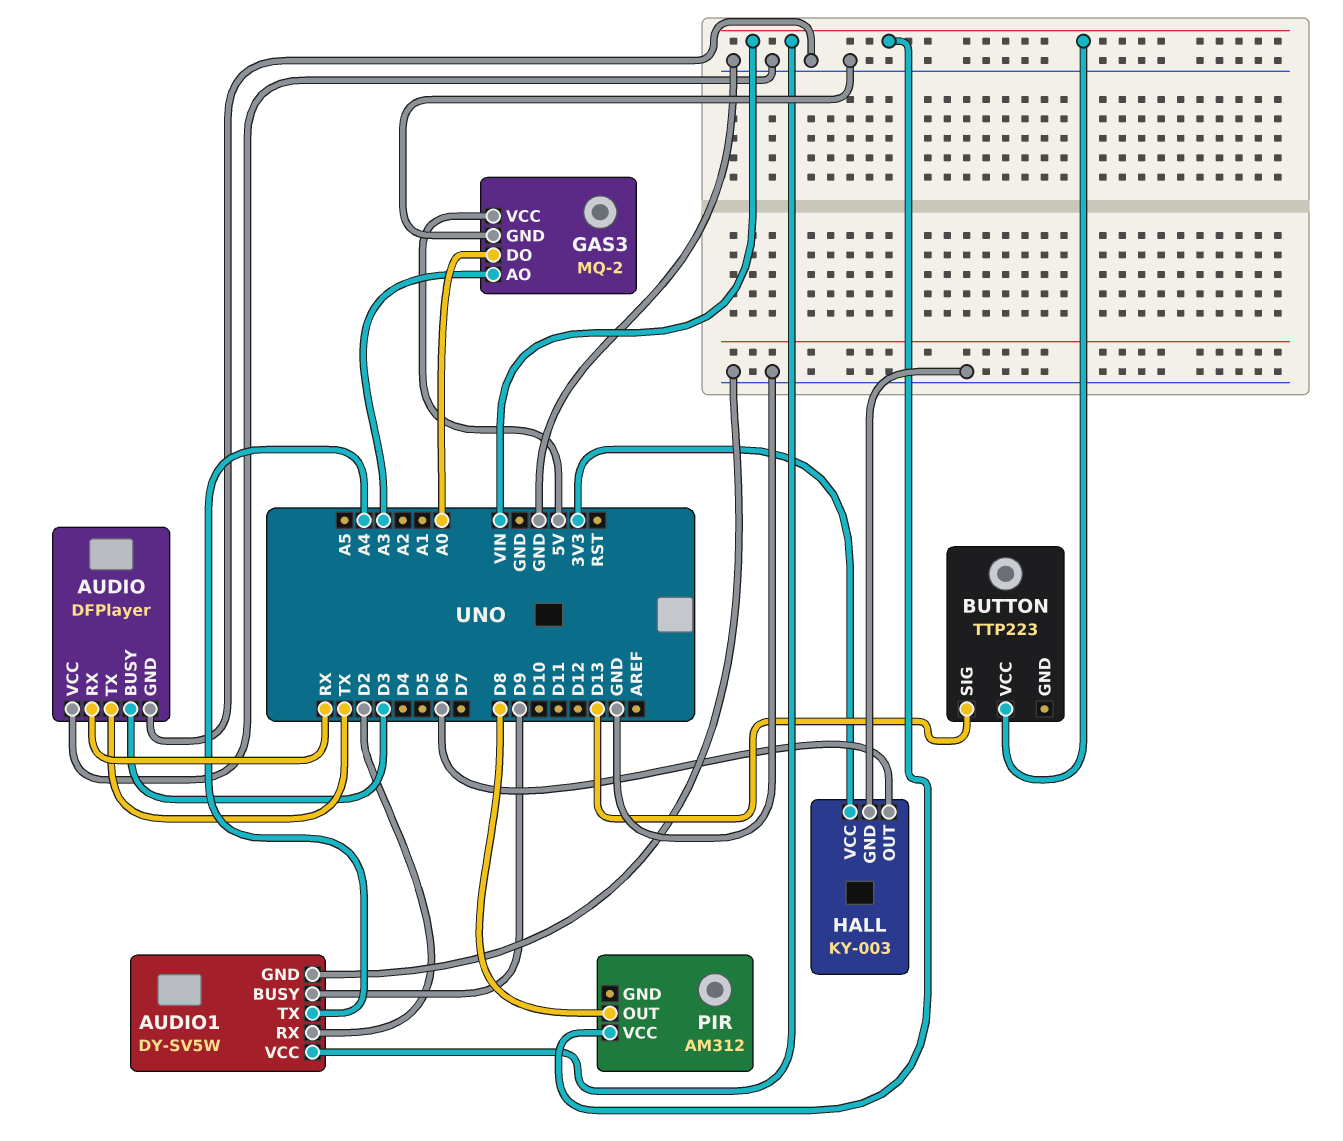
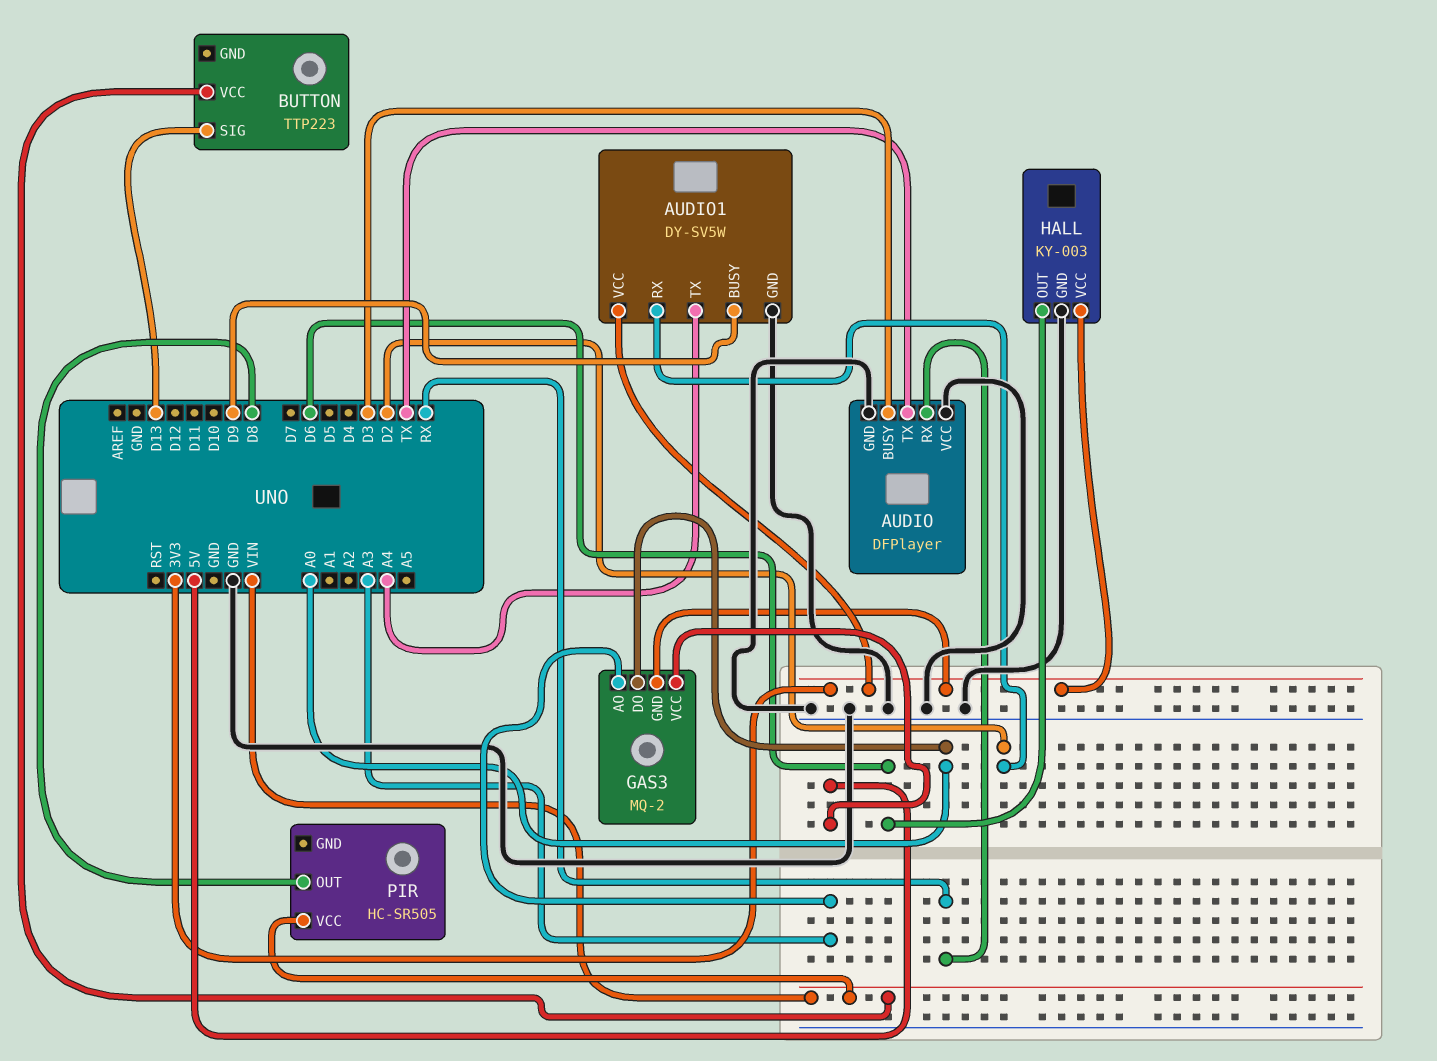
AUDIO1 pin VCC: VIN -> 3V3
GAS3 pin GND: GND -> 3V3
PIR: AM312 -> HC-SR505

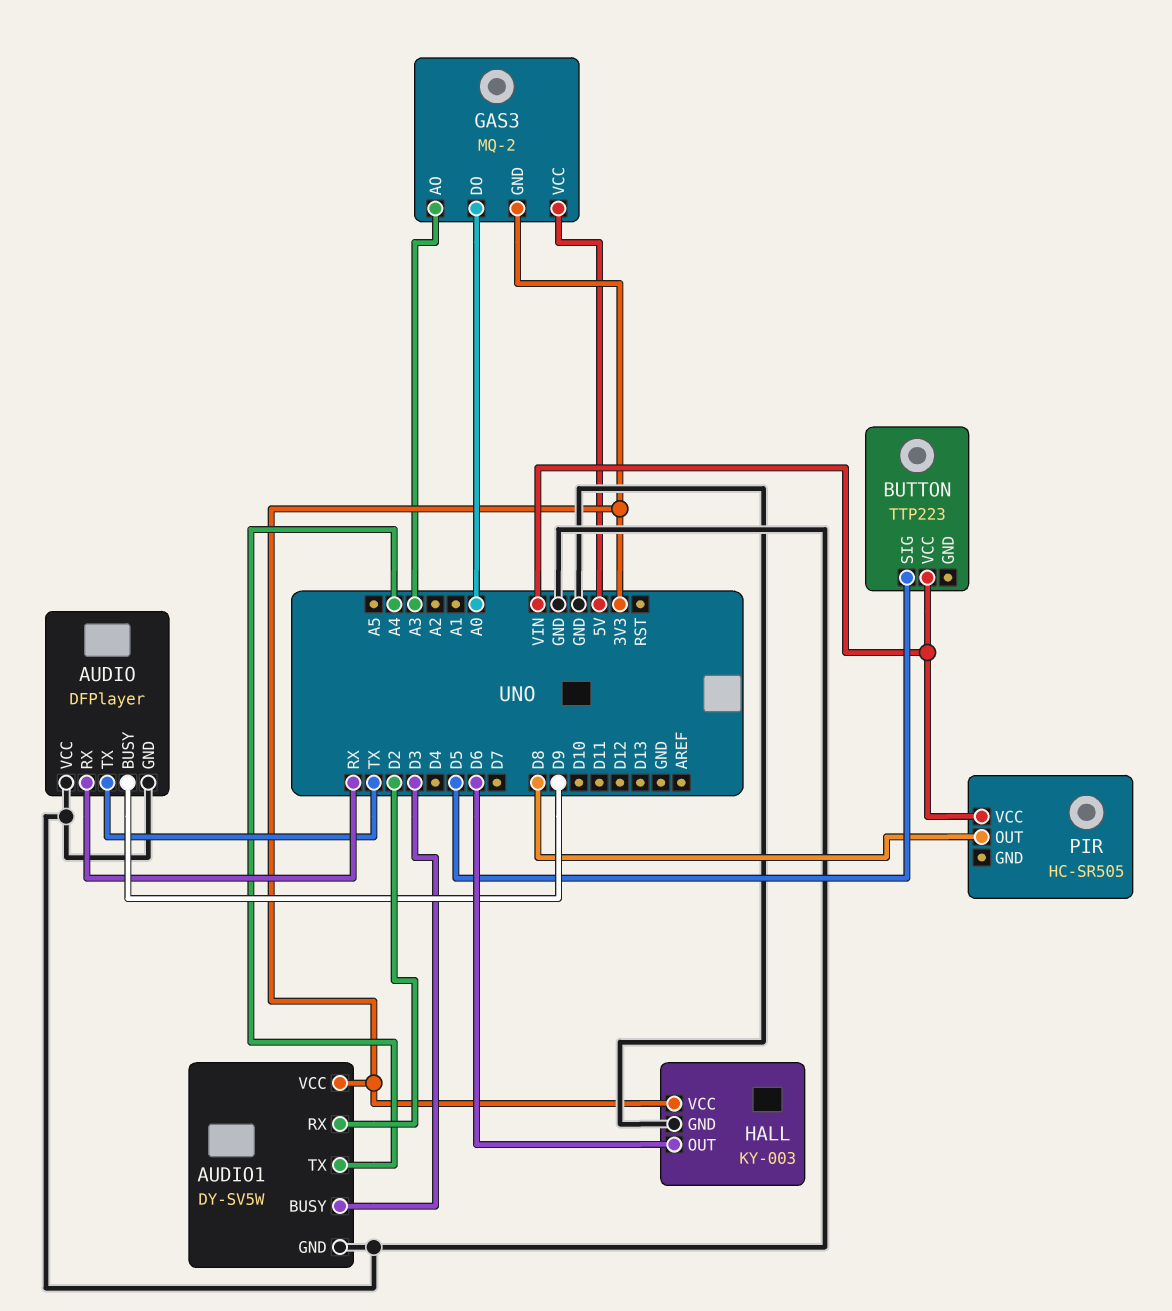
AUDIO pin BUSY: D3 -> D9
AUDIO1 pin BUSY: D9 -> D3
BUTTON pin SIG: D13 -> D5

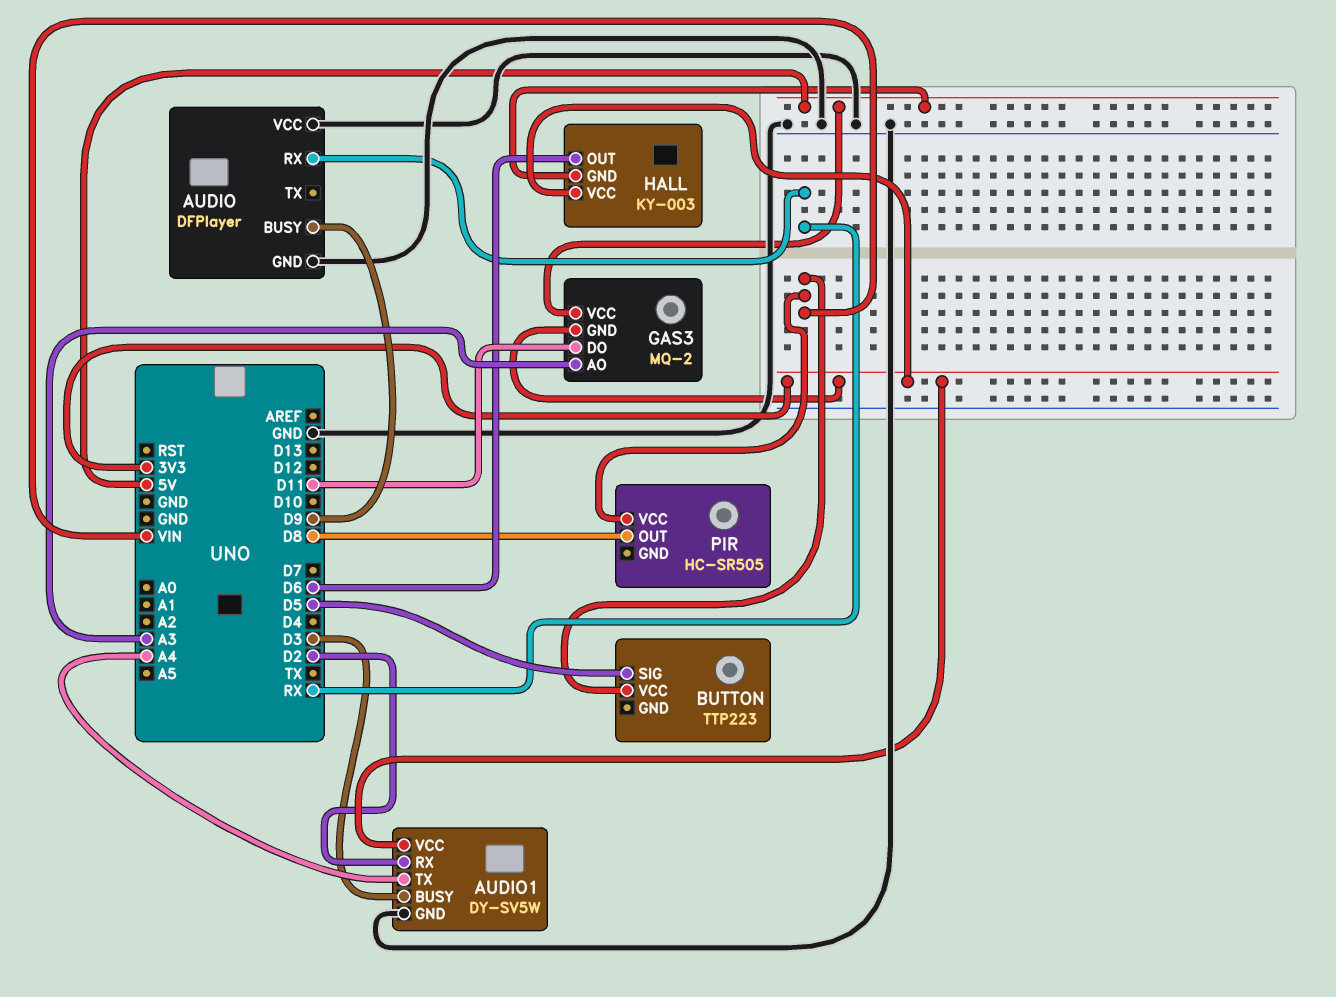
AUDIO pin TX: TX -> none
GAS3 pin DO: A0 -> D11
HALL pin GND: GND -> 5V

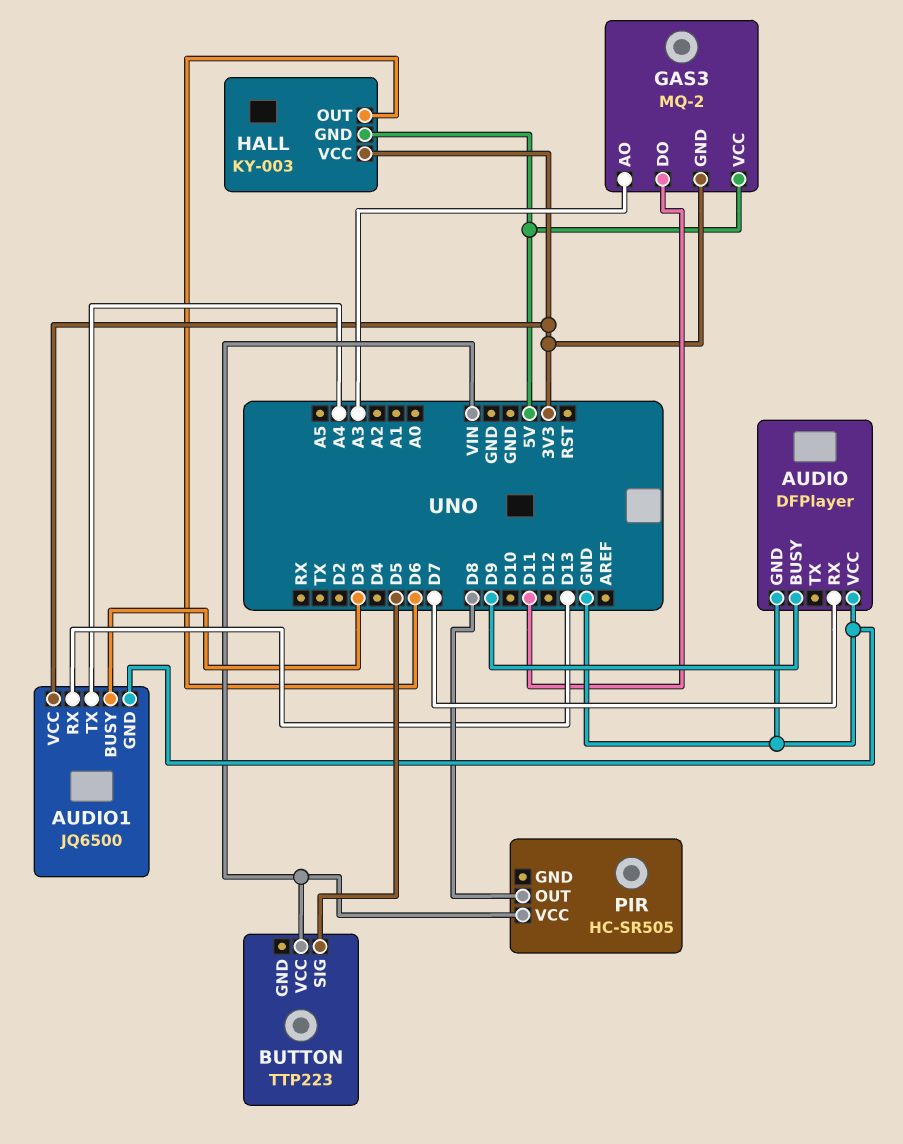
AUDIO pin RX: RX -> D7
AUDIO1: DY-SV5W -> JQ6500
AUDIO1 pin RX: D2 -> D13

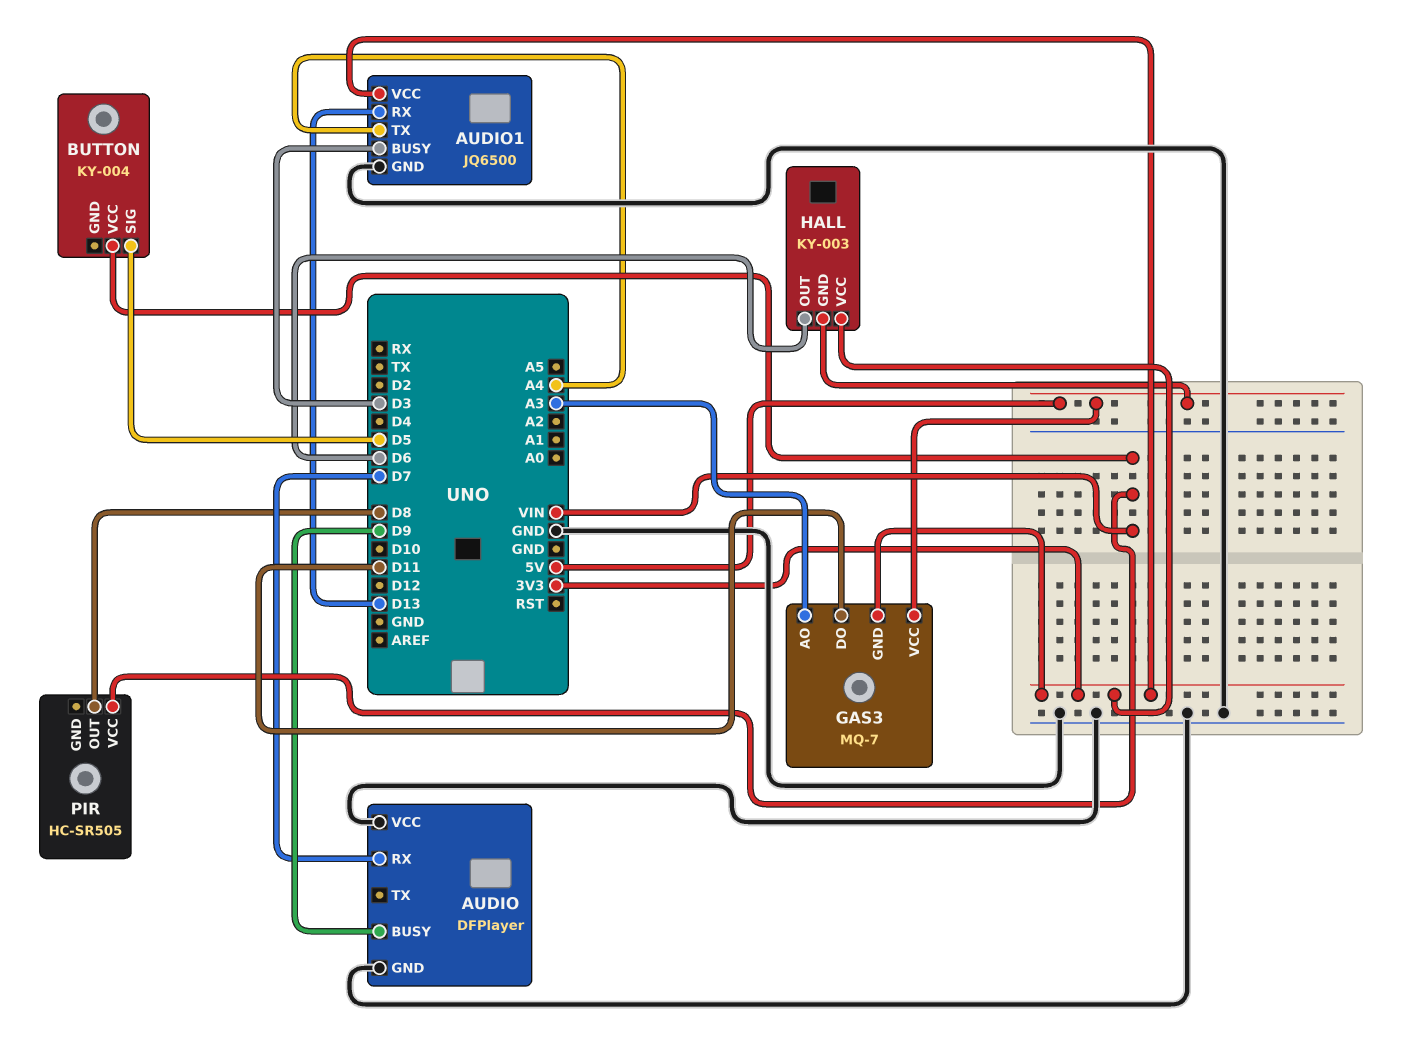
BUTTON: TTP223 -> KY-004
GAS3: MQ-2 -> MQ-7

